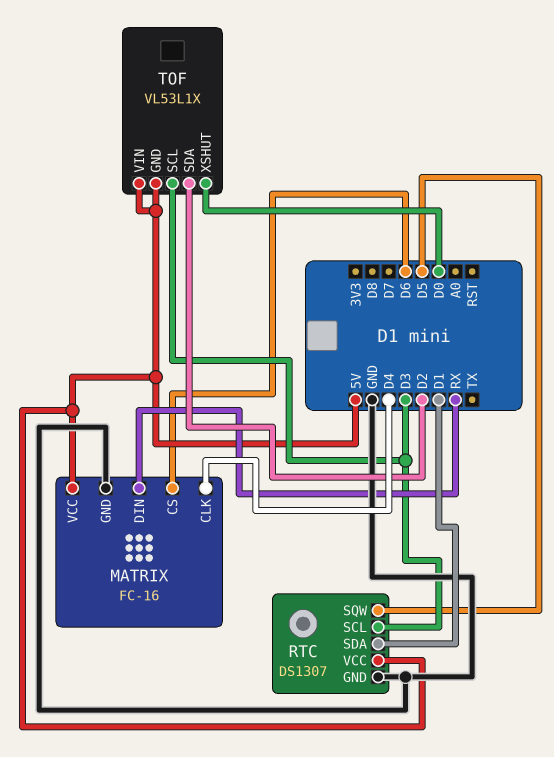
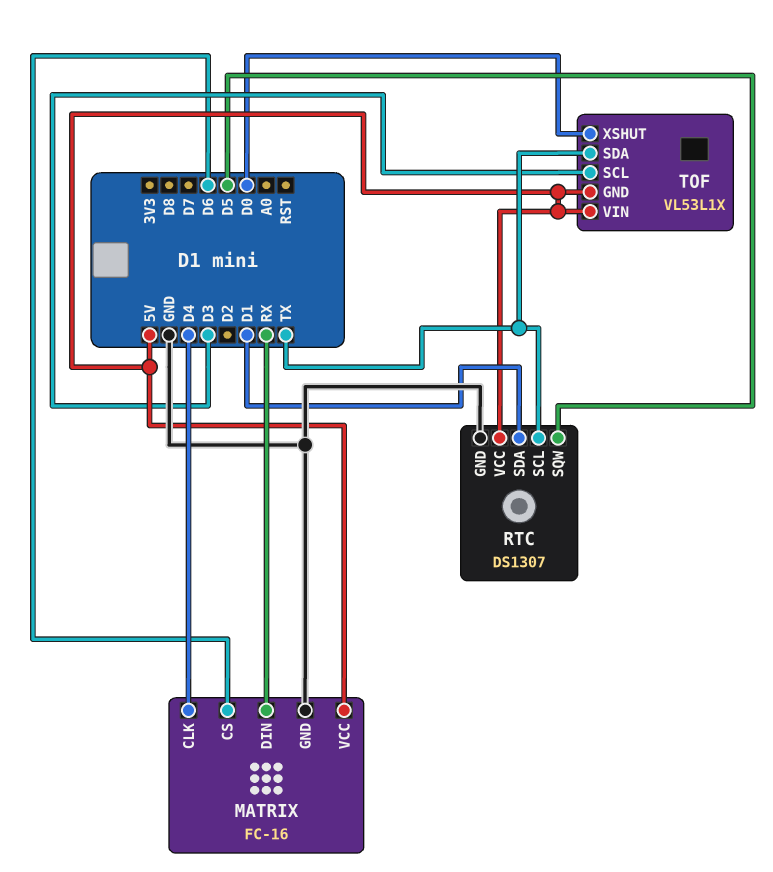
RTC pin SCL: D3 -> TX
TOF pin SDA: D2 -> TX

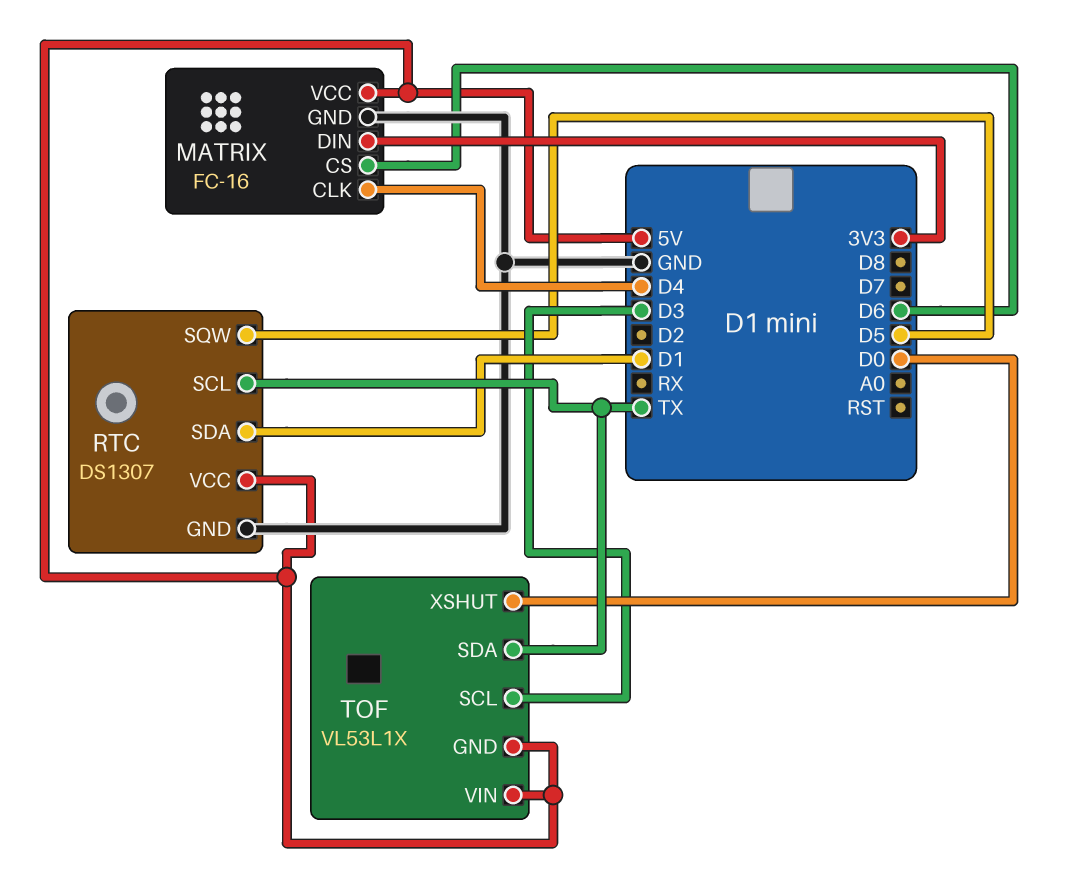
MATRIX pin DIN: RX -> 3V3

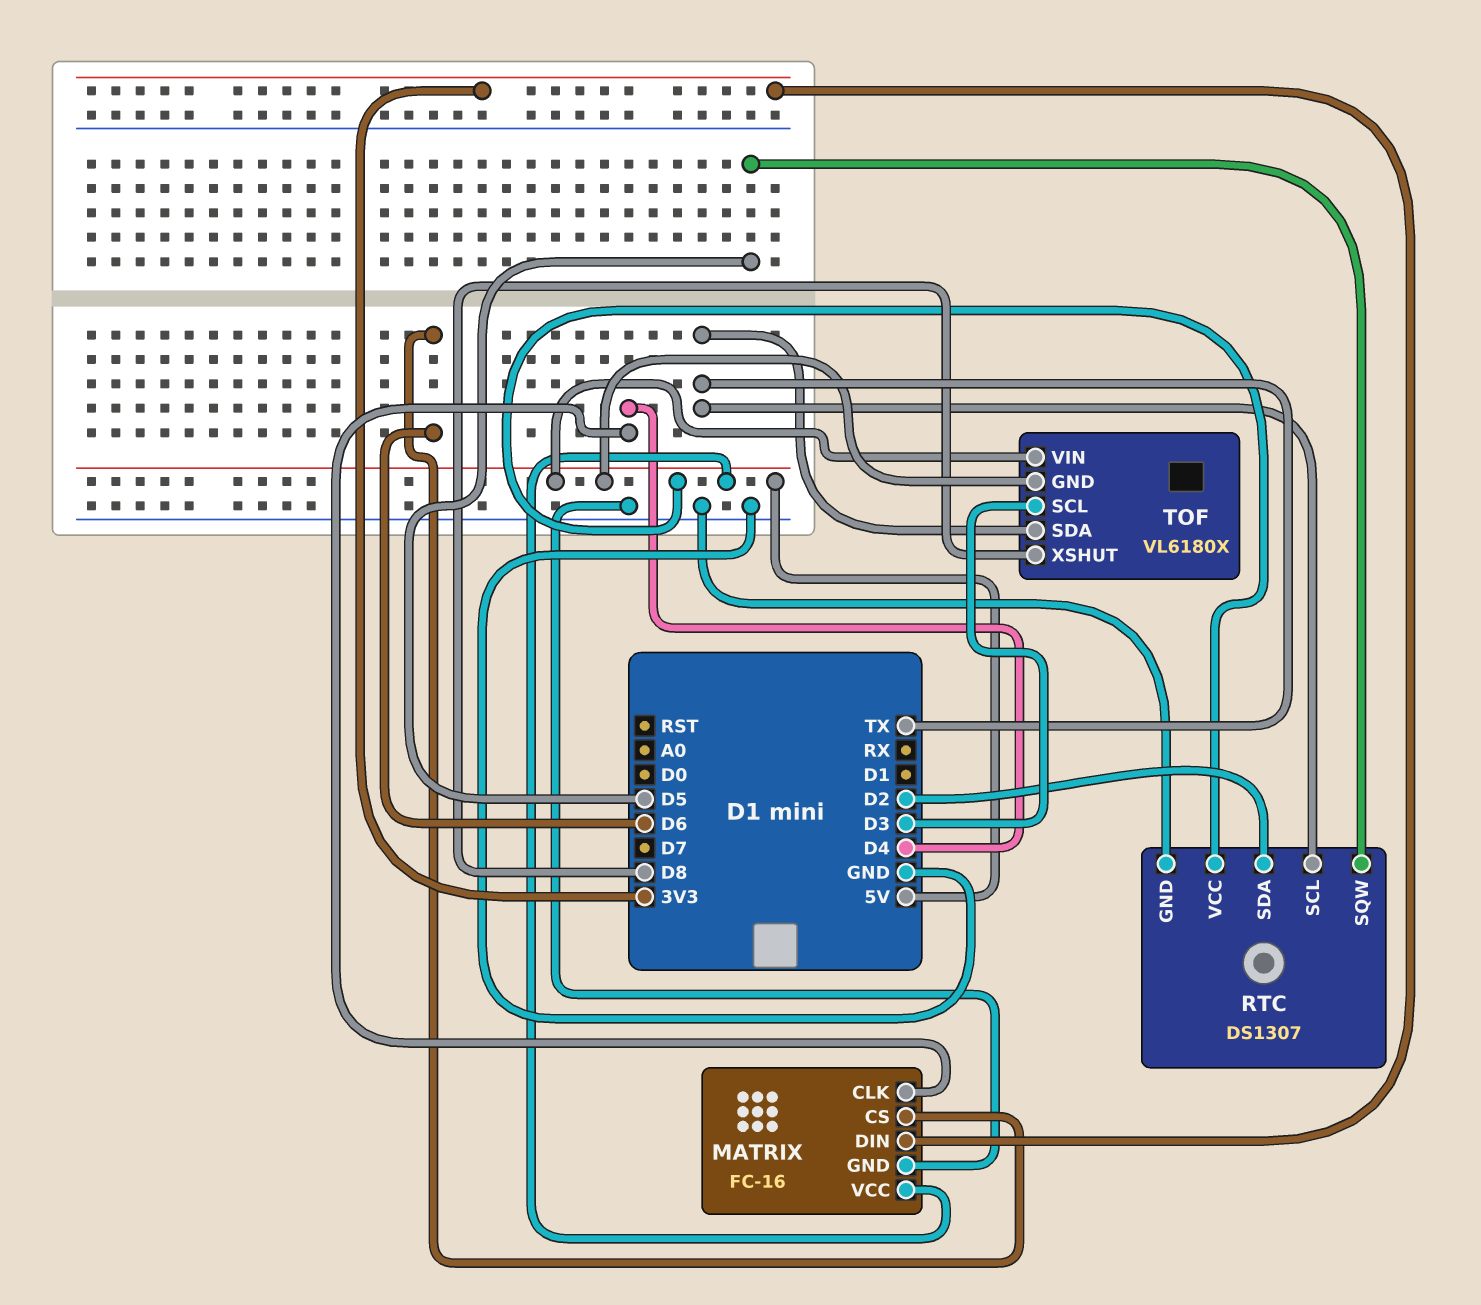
RTC pin SDA: D1 -> D2
TOF: VL53L1X -> VL6180X
TOF pin XSHUT: D0 -> D8

